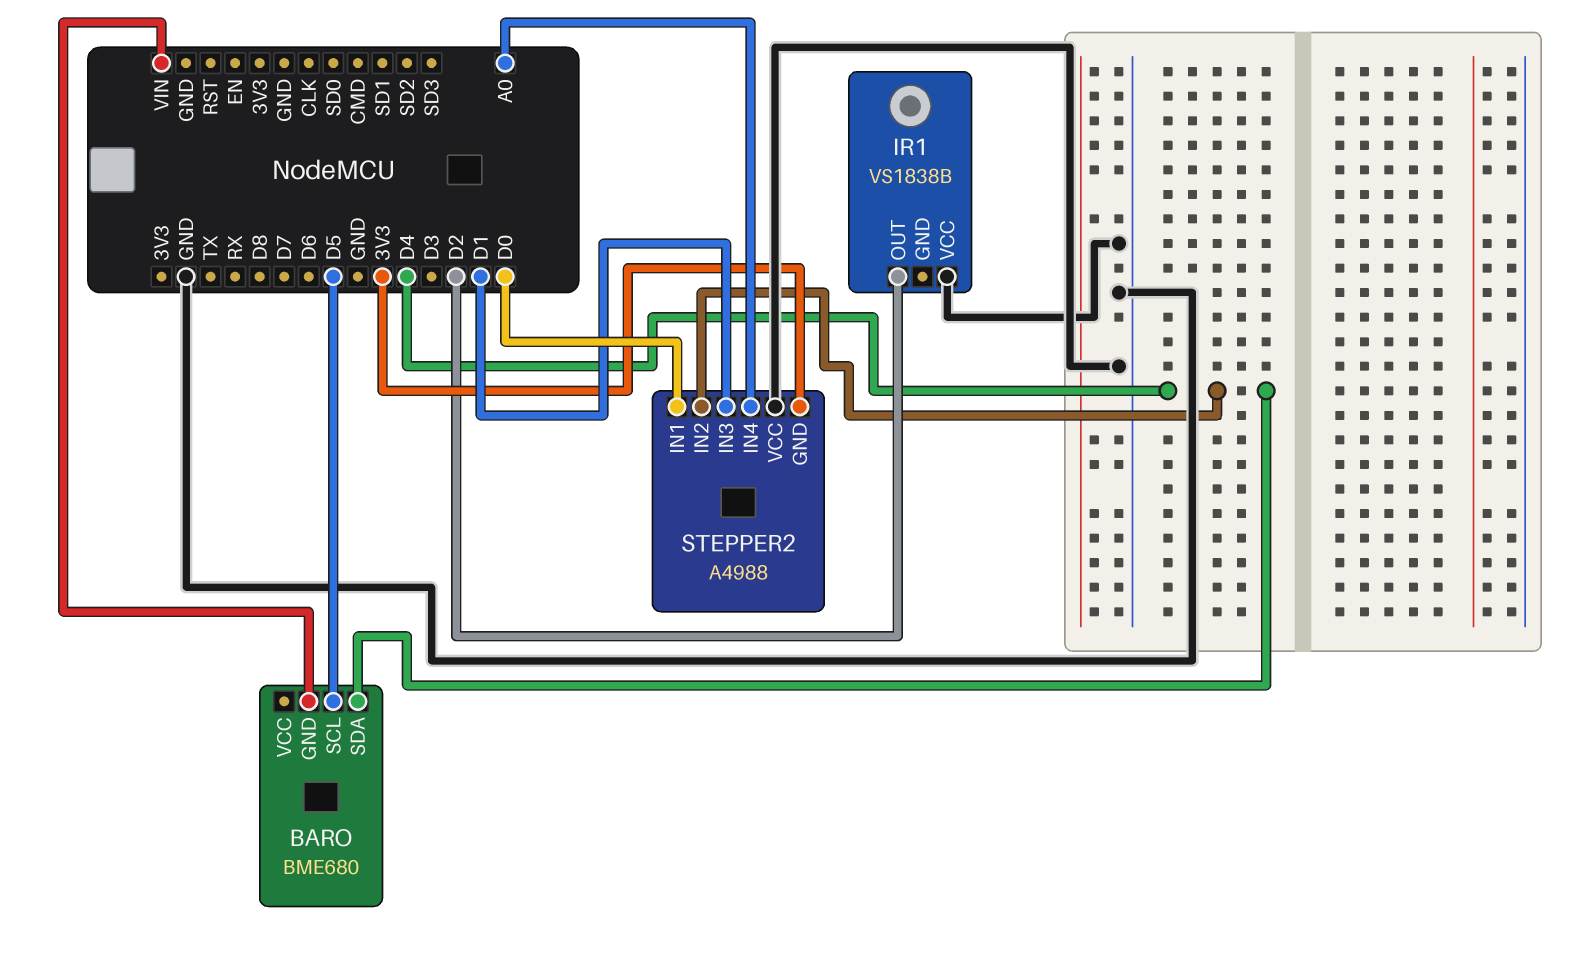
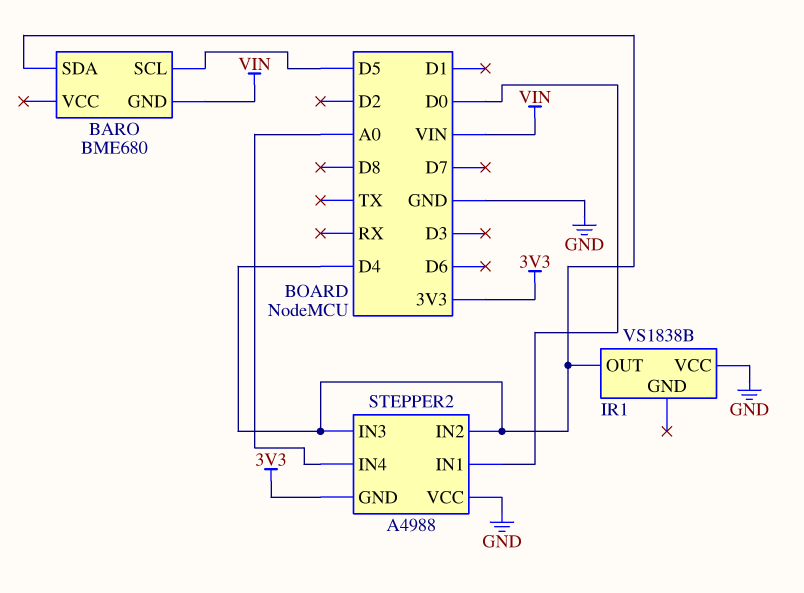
IR1 pin OUT: D2 -> D4
STEPPER2 pin IN3: D1 -> D4

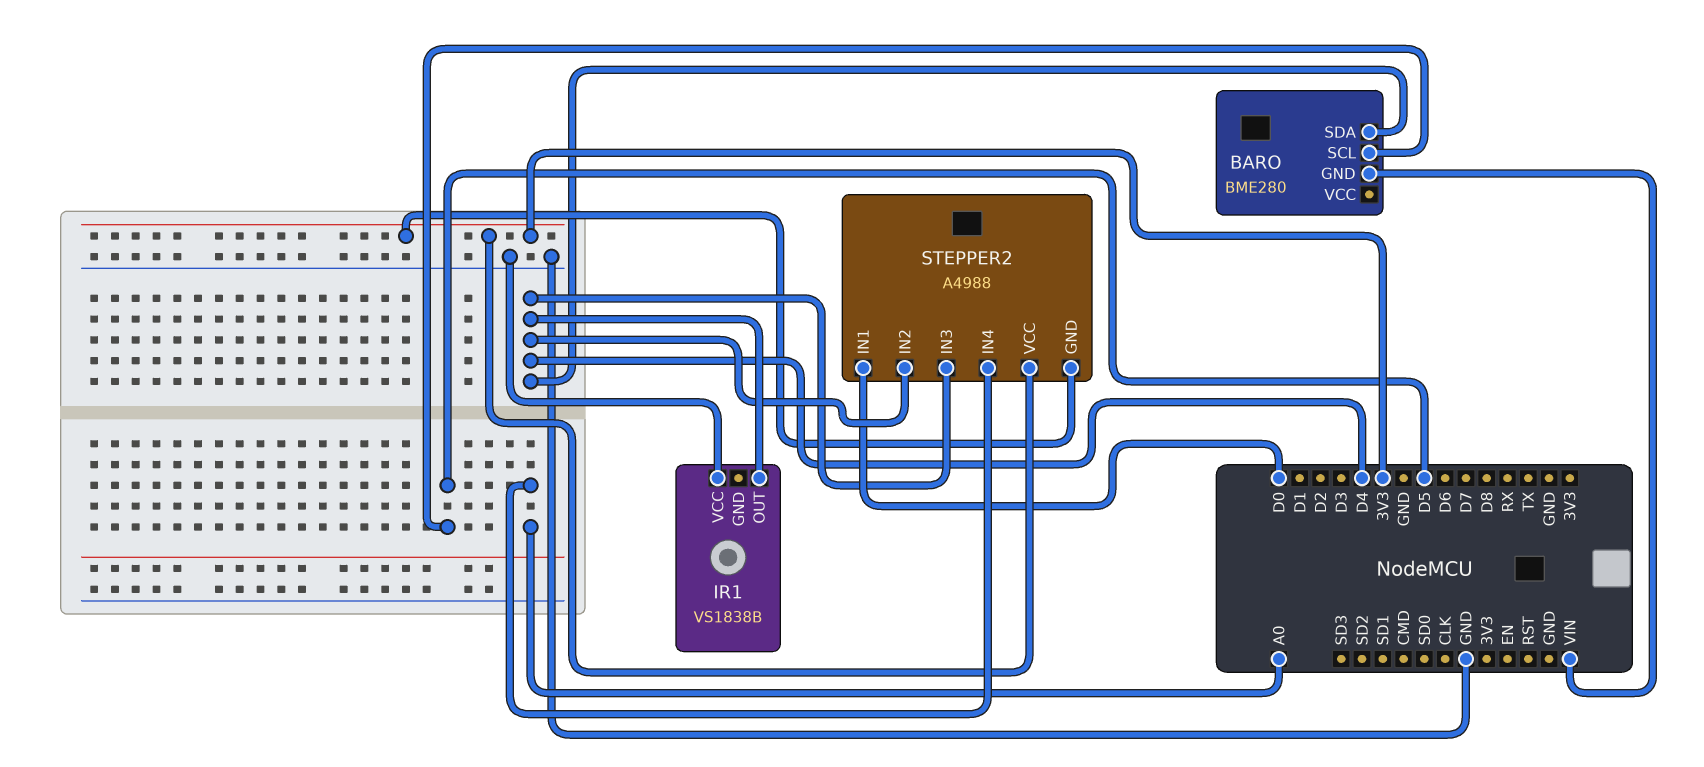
BARO: BME680 -> BME280
STEPPER2 pin VCC: GND -> 3V3

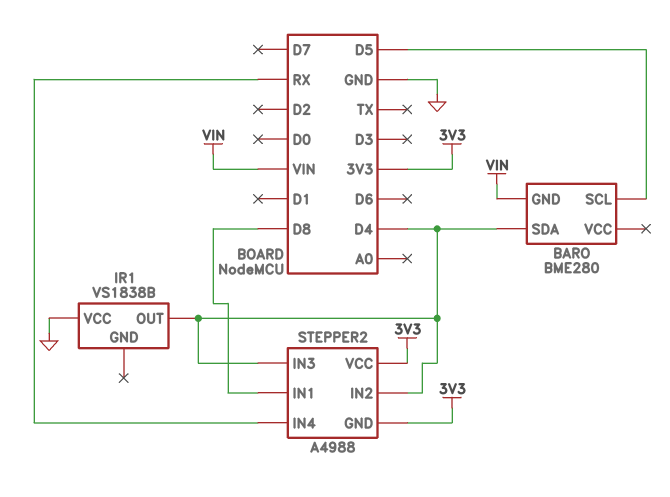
STEPPER2 pin IN1: D0 -> D8
STEPPER2 pin IN4: A0 -> RX

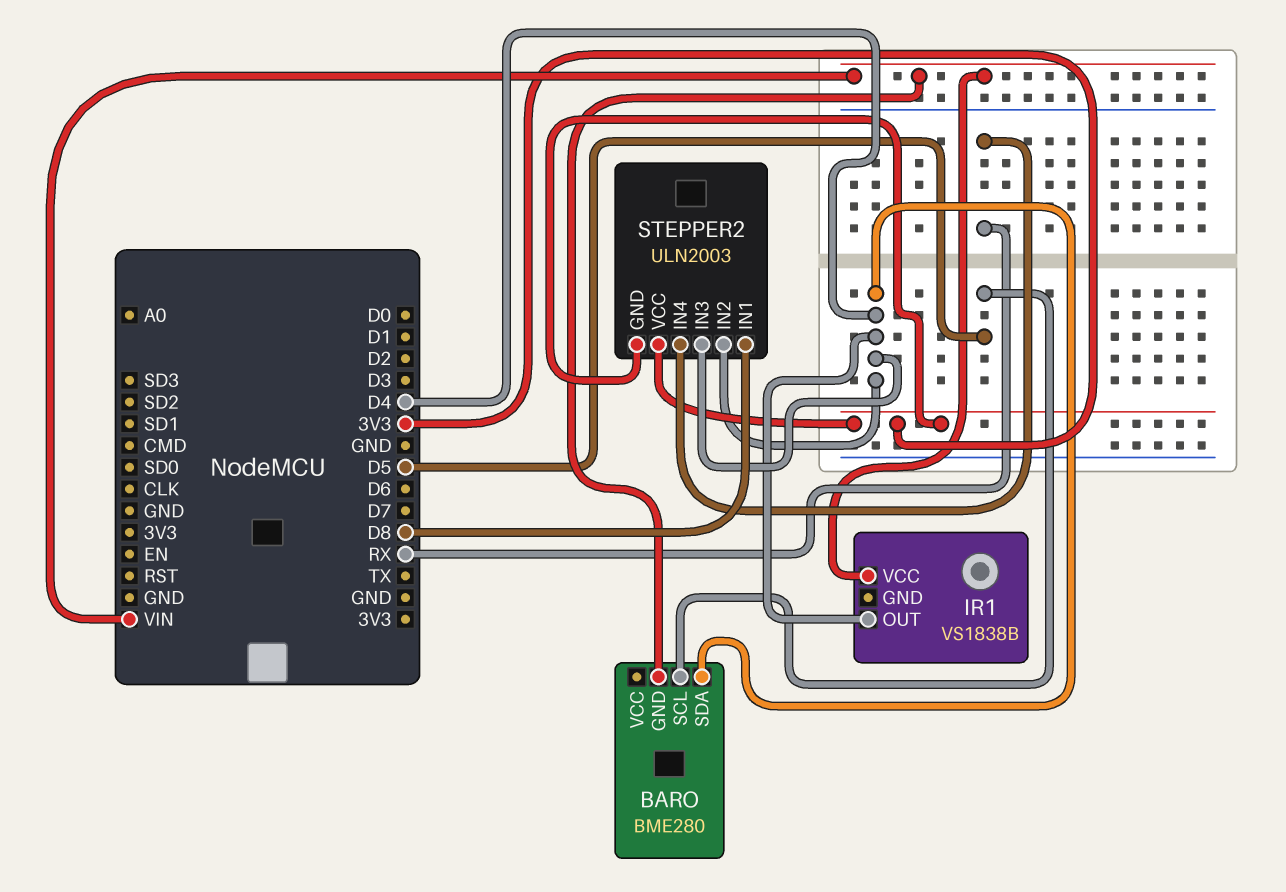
IR1 pin VCC: GND -> VIN
STEPPER2: A4988 -> ULN2003

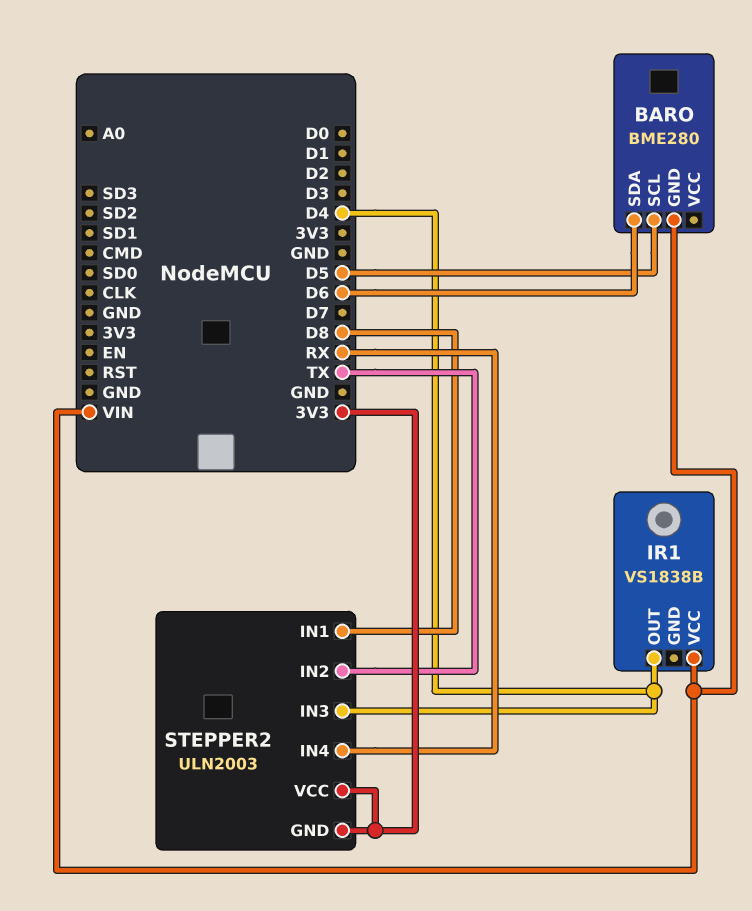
BARO pin SDA: D4 -> D6
STEPPER2 pin IN2: D4 -> TX

